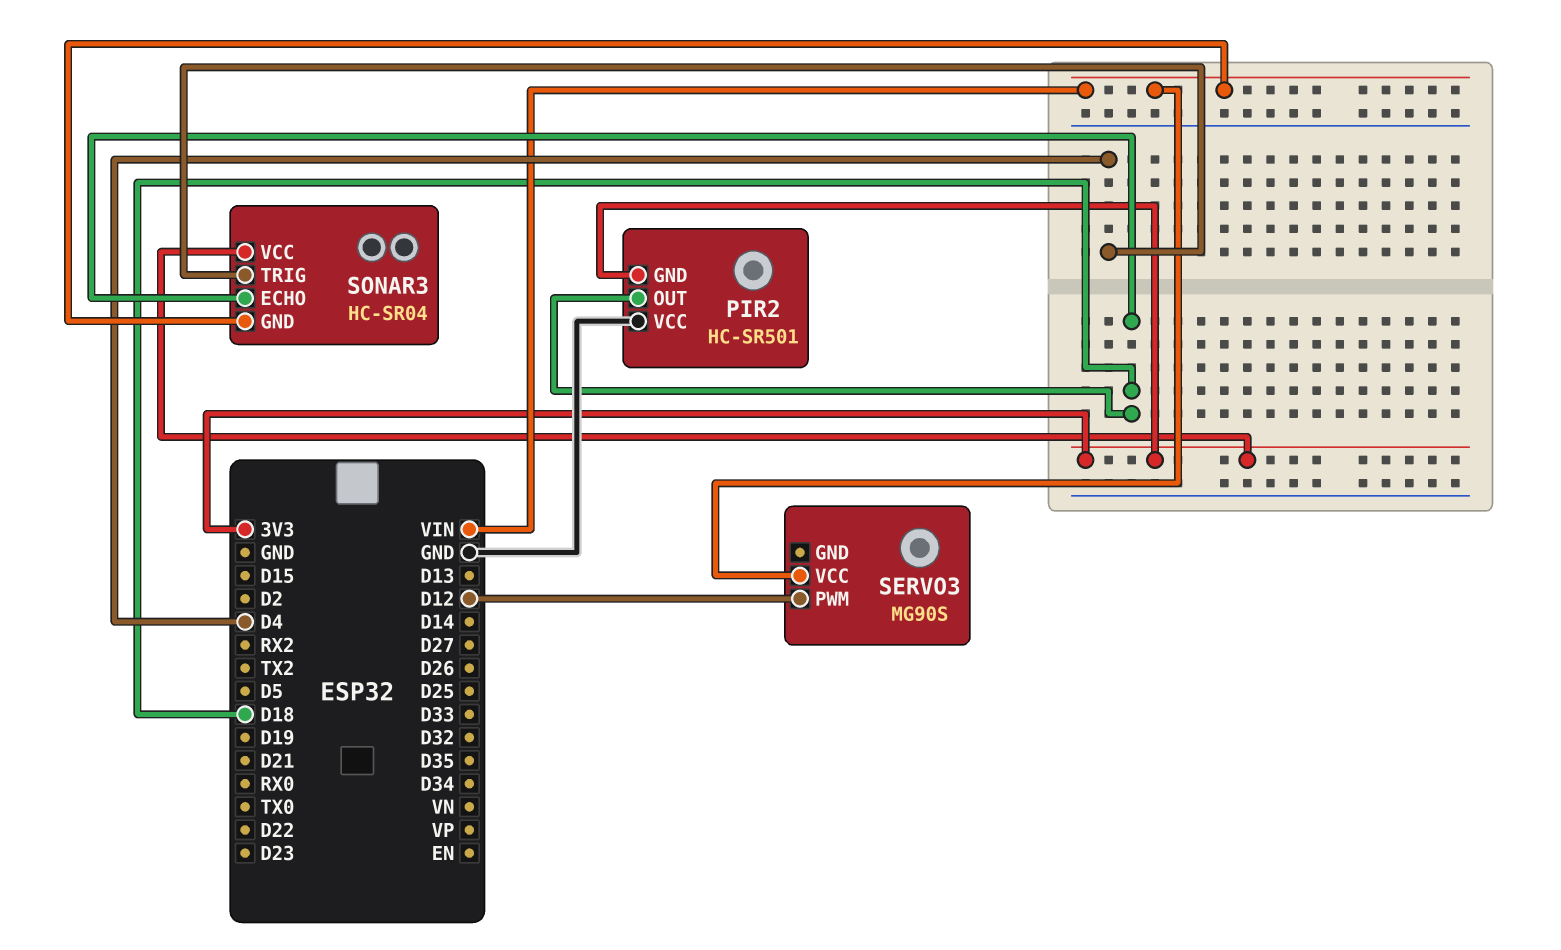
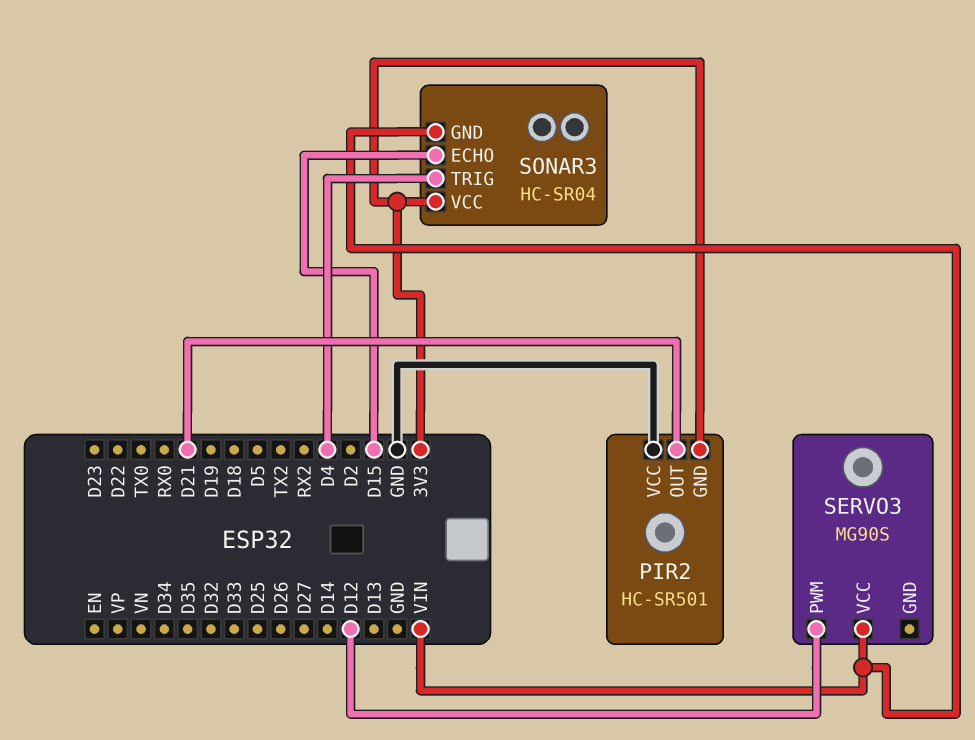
PIR2 pin OUT: D18 -> D21
SONAR3 pin ECHO: D18 -> D15

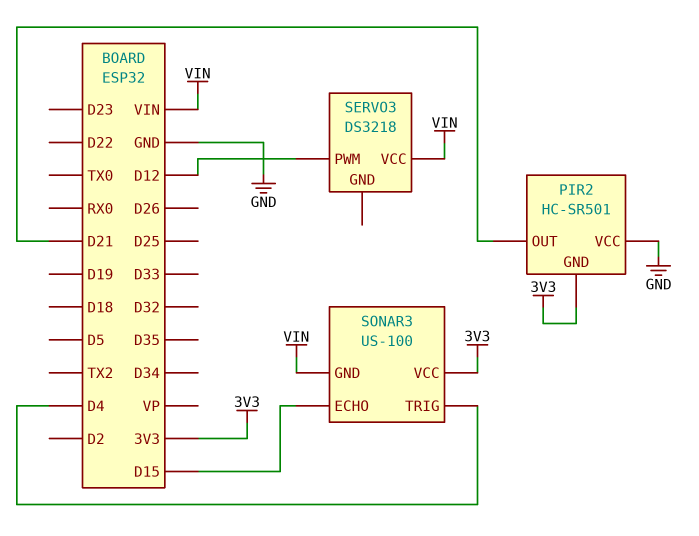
SERVO3: MG90S -> DS3218
SONAR3: HC-SR04 -> US-100

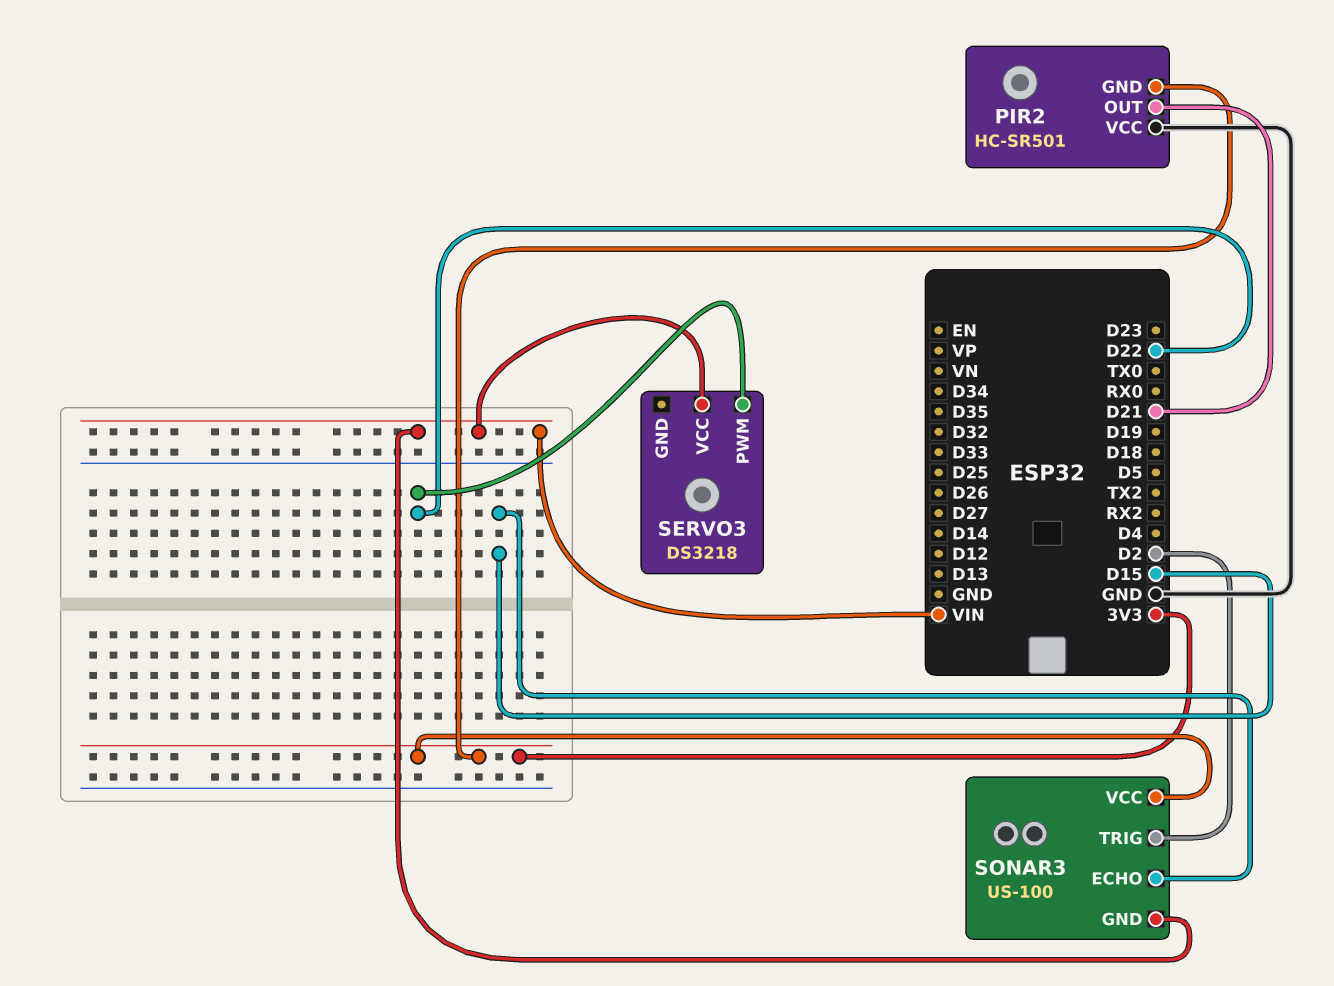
SERVO3 pin PWM: D12 -> D22
SONAR3 pin TRIG: D4 -> D2

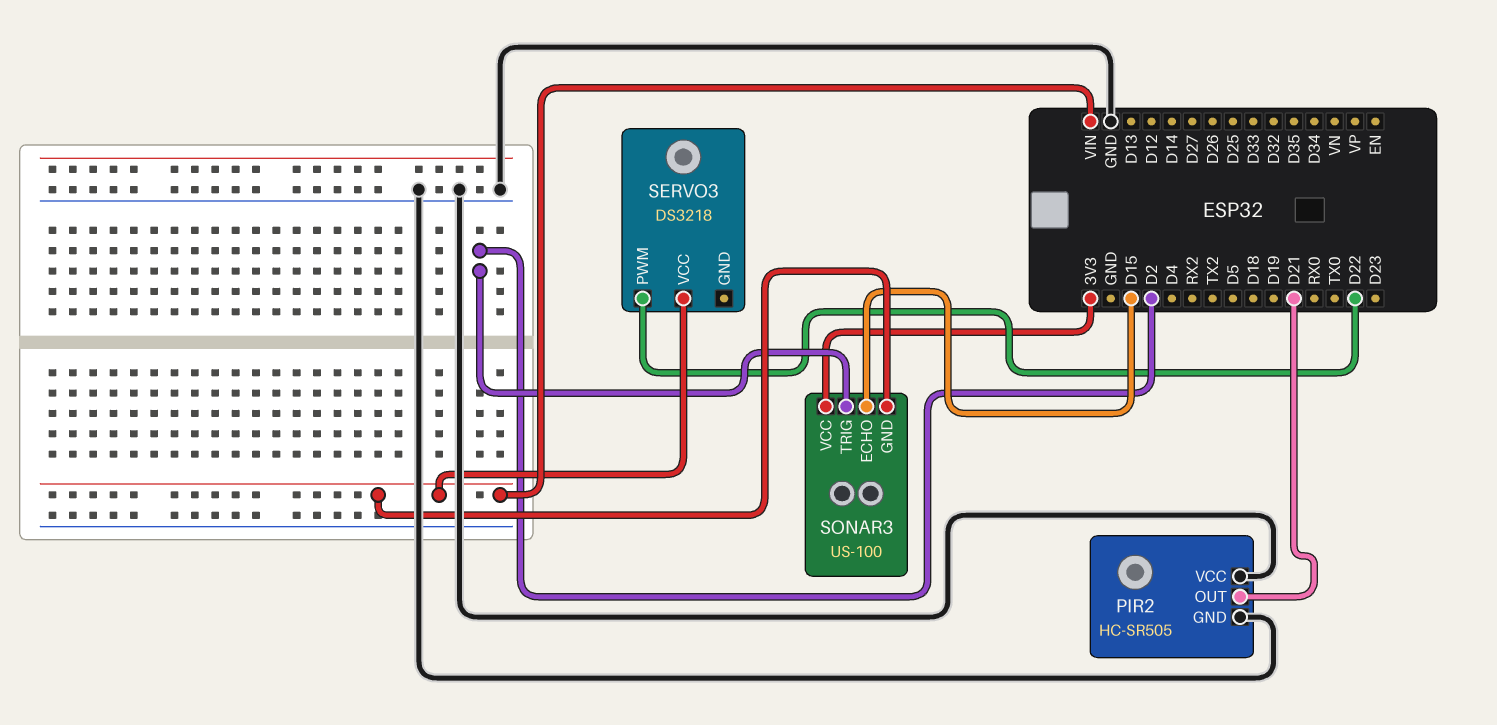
PIR2: HC-SR501 -> HC-SR505
PIR2 pin GND: 3V3 -> GND

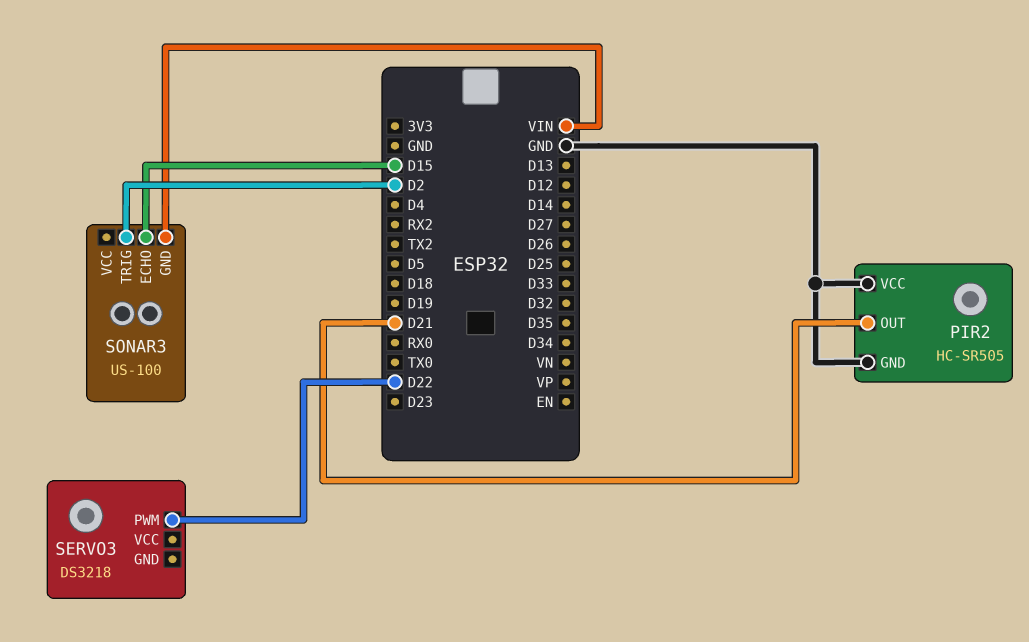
SERVO3 pin VCC: VIN -> none
SONAR3 pin VCC: 3V3 -> none

